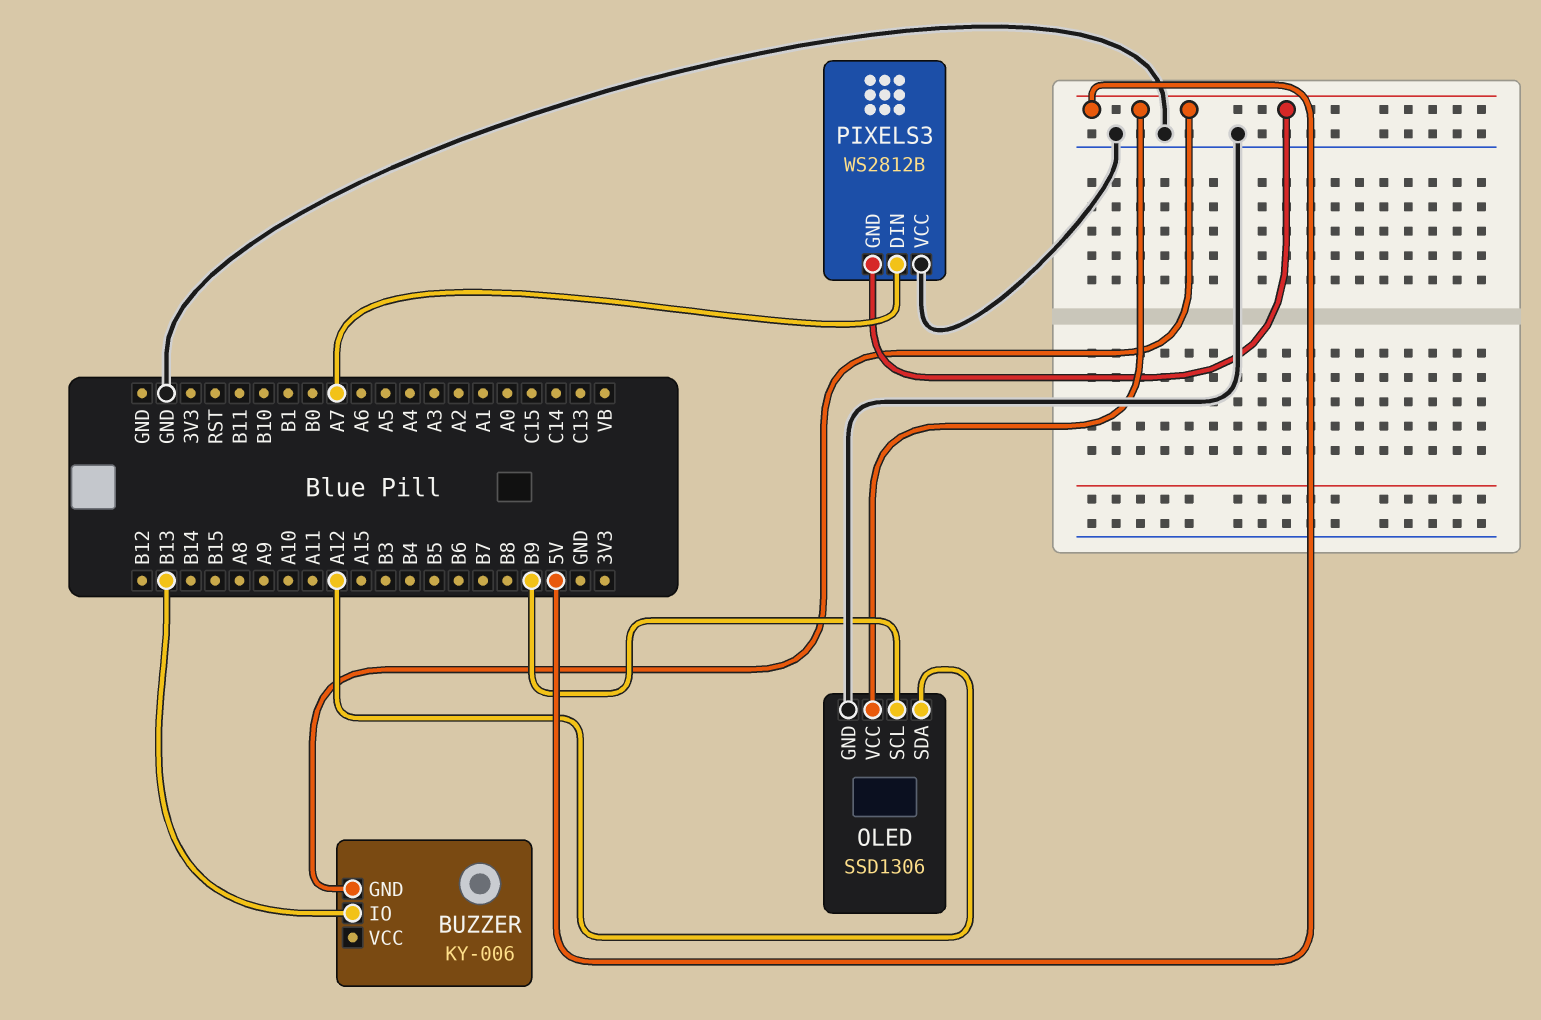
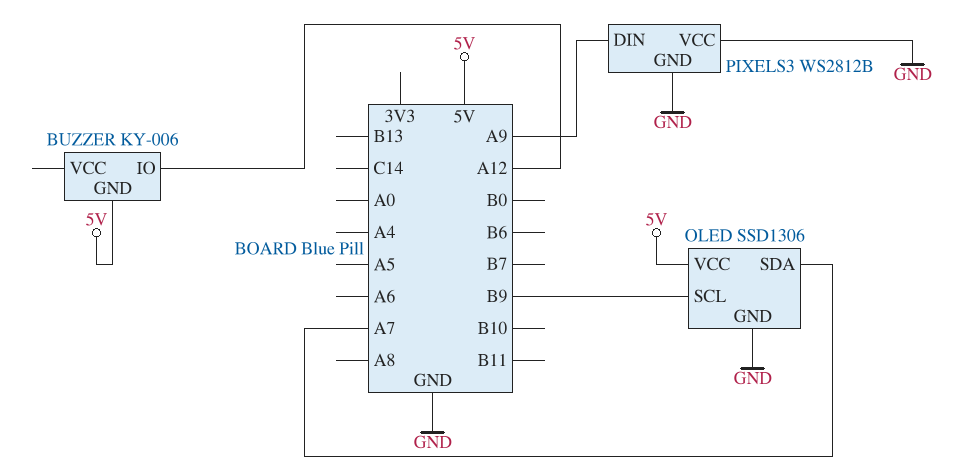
BUZZER pin IO: B13 -> A12
OLED pin SDA: A12 -> A7
PIXELS3 pin DIN: A7 -> A9
PIXELS3 pin GND: 5V -> GND

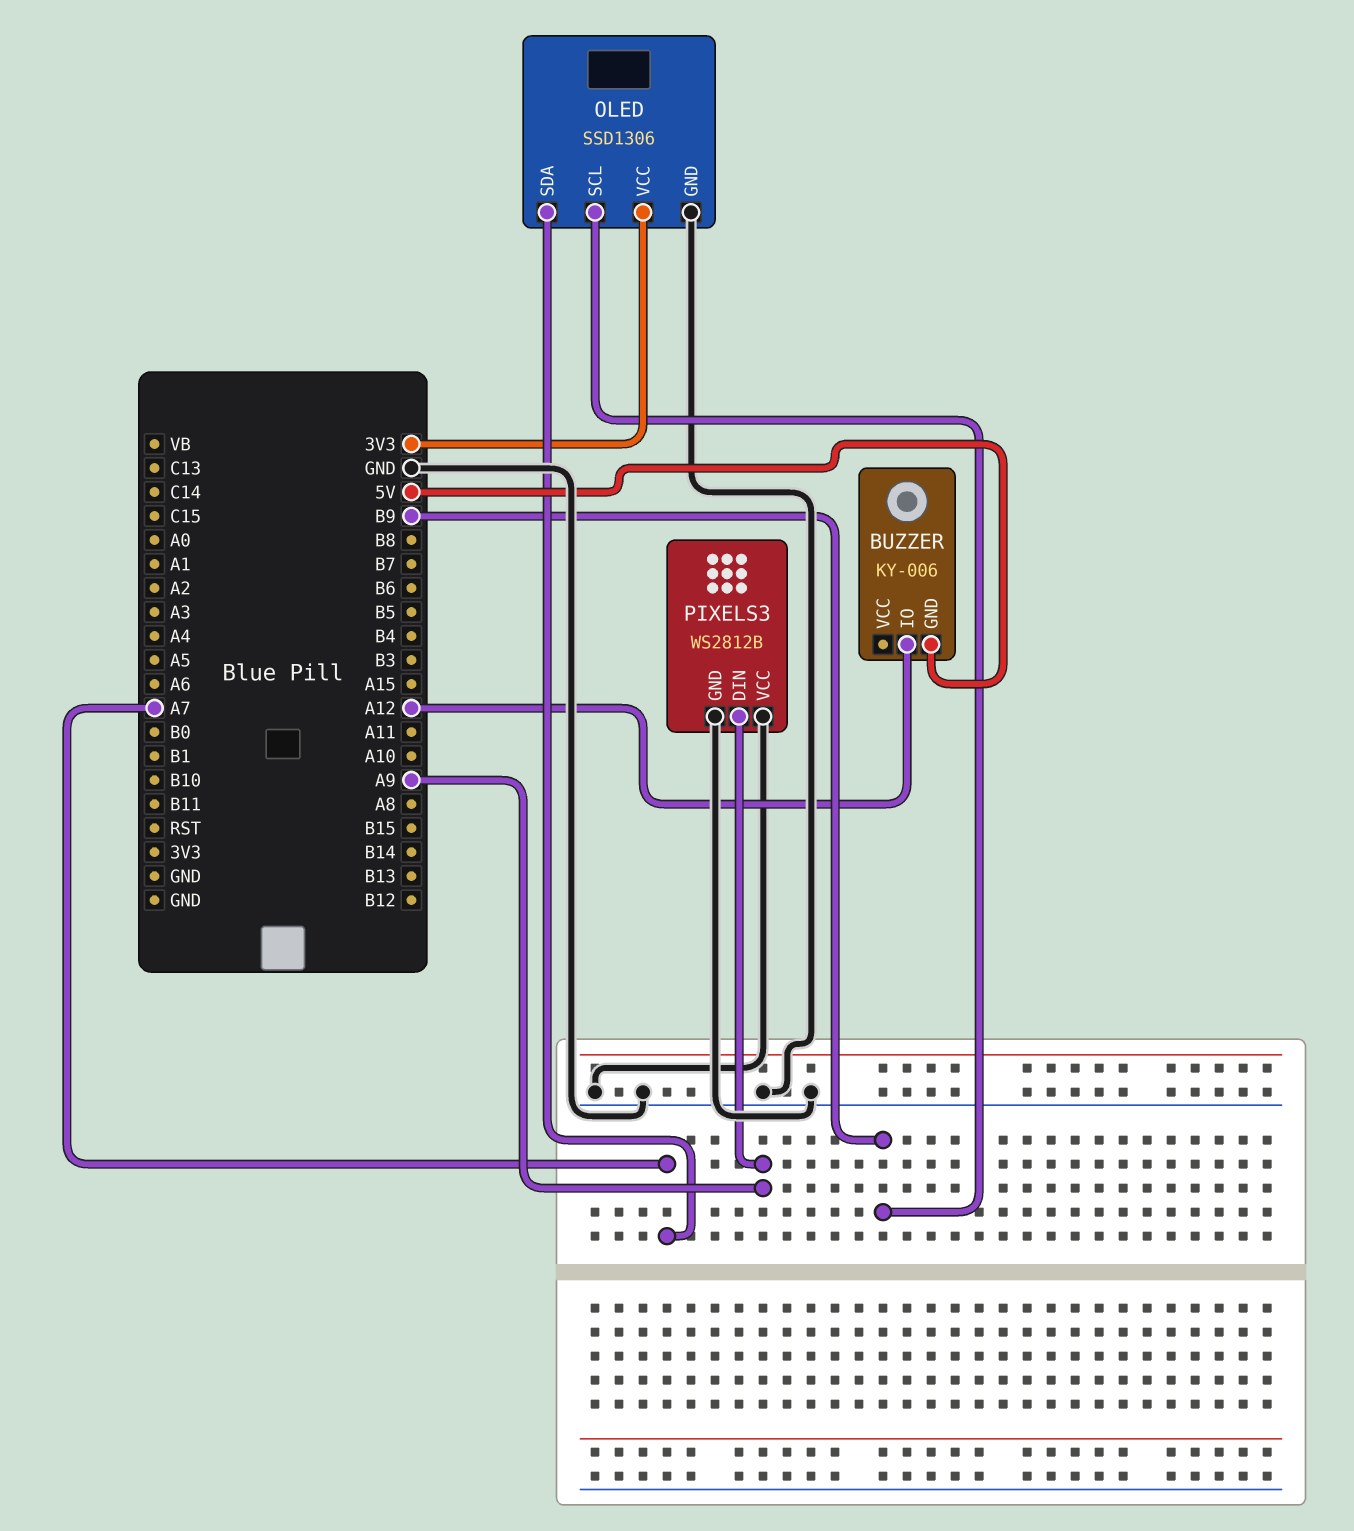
OLED pin VCC: 5V -> 3V3

